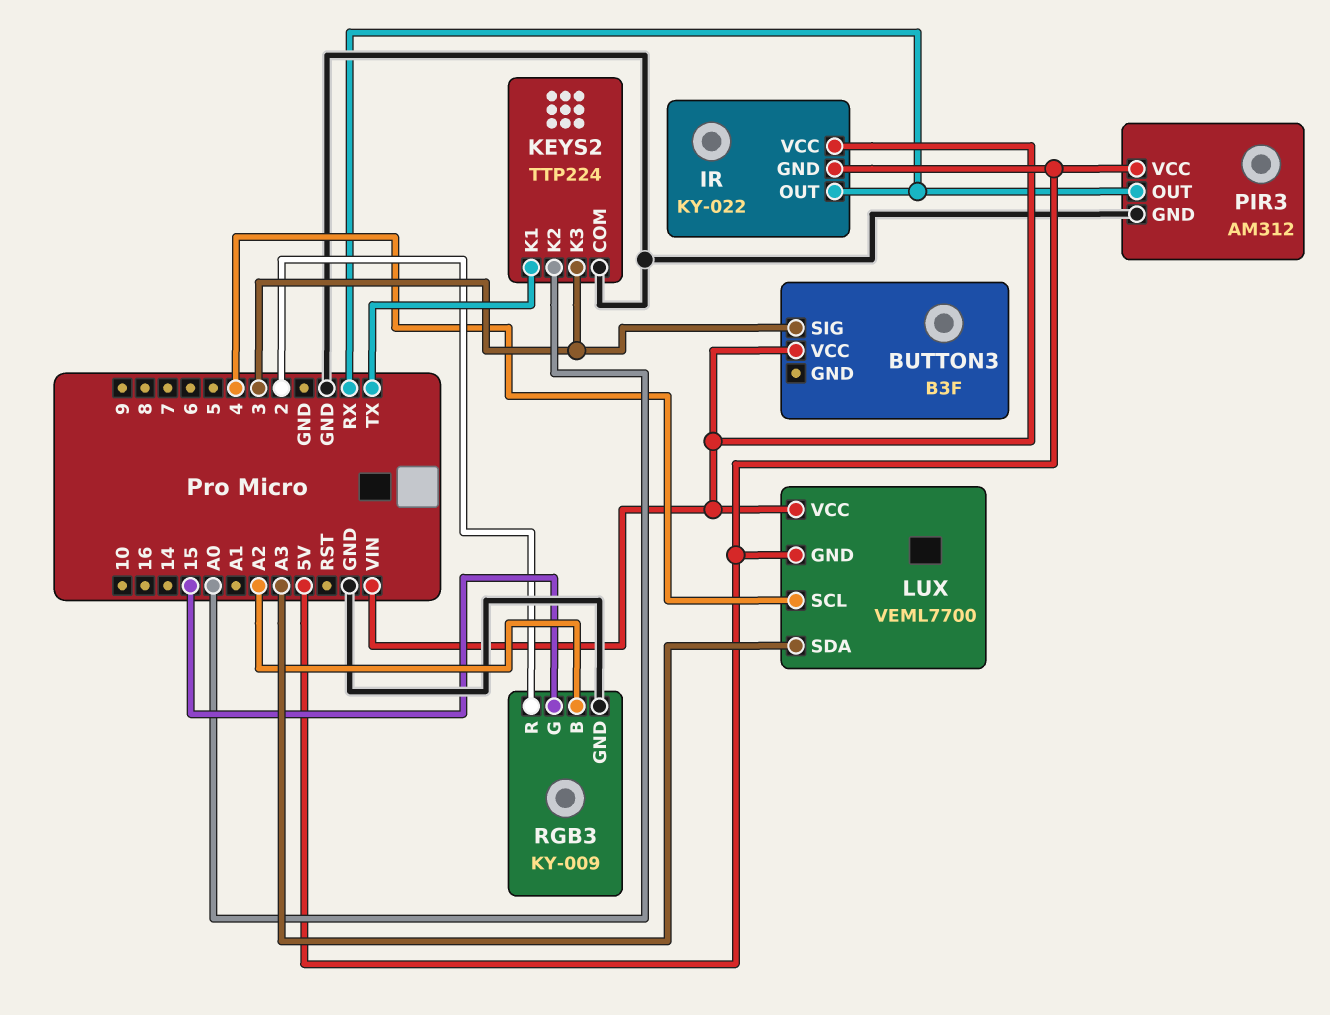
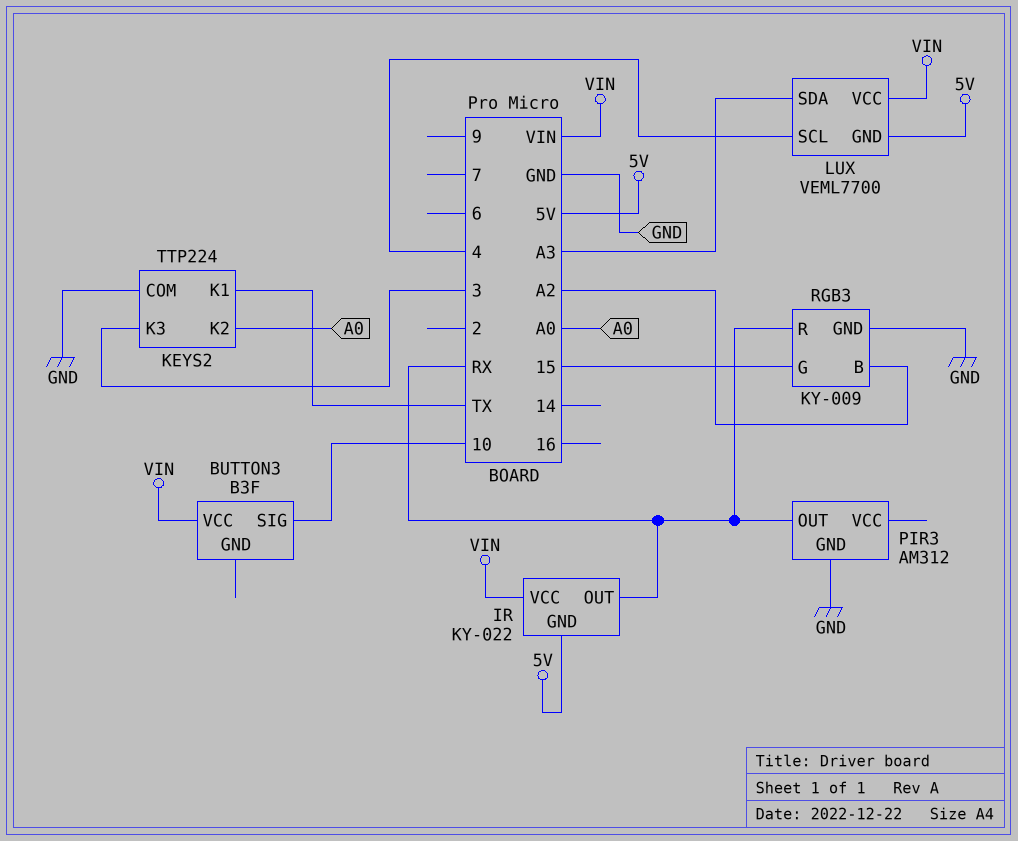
BUTTON3 pin SIG: 3 -> 10
PIR3 pin VCC: 5V -> none
RGB3 pin R: 2 -> RX

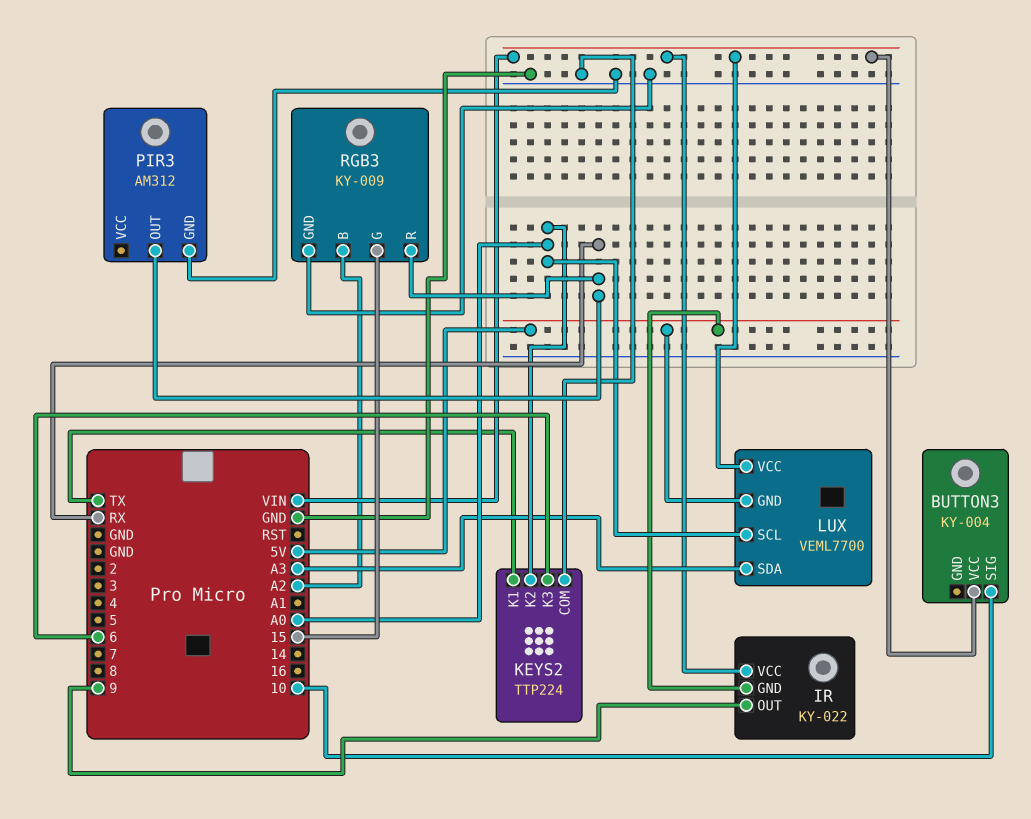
BUTTON3: B3F -> KY-004
IR pin OUT: RX -> 9
KEYS2 pin K3: 3 -> 6
LUX pin SCL: 4 -> A0

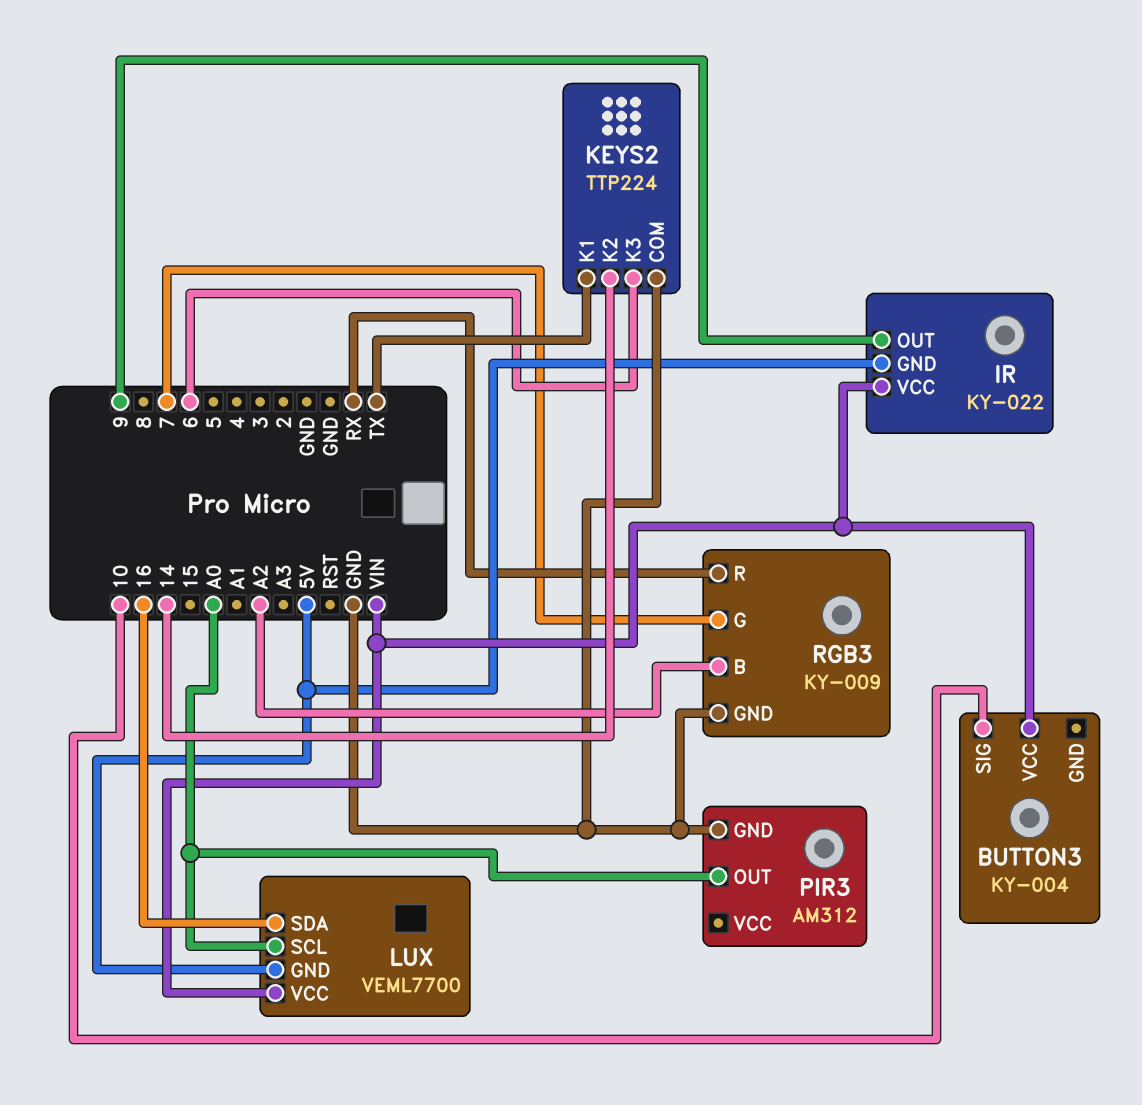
KEYS2 pin K2: A0 -> 14
LUX pin SDA: A3 -> 16
PIR3 pin OUT: RX -> A0
RGB3 pin G: 15 -> 7

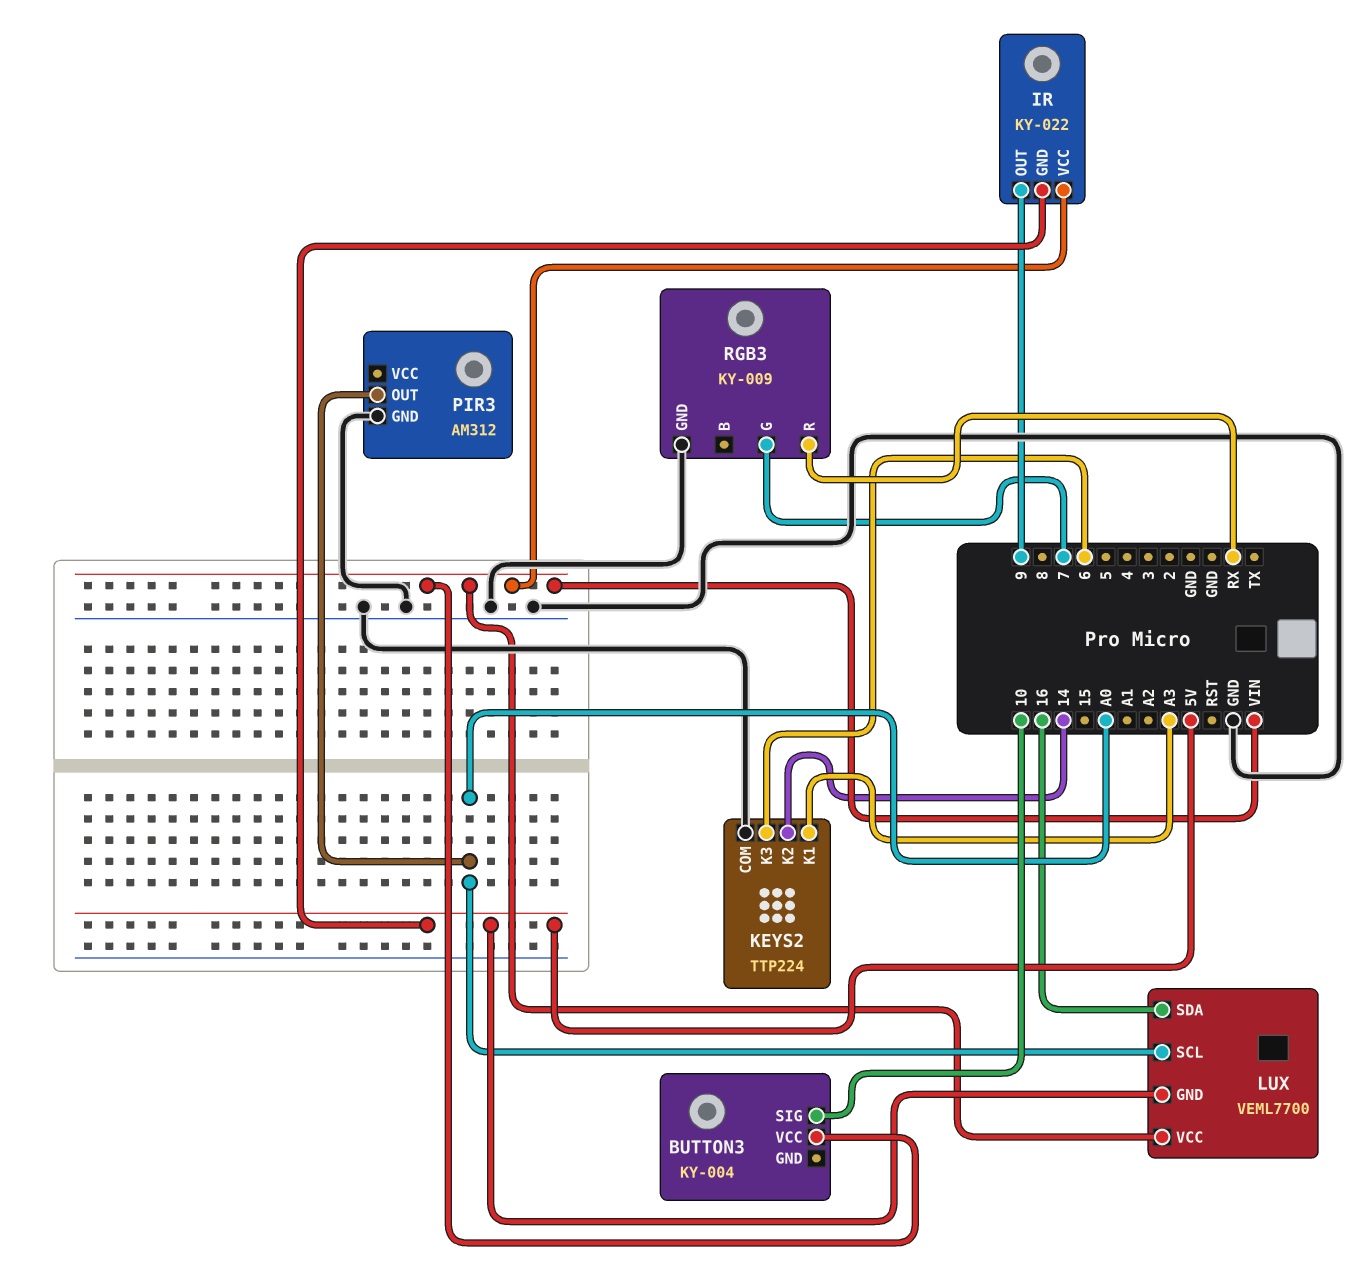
KEYS2 pin K1: TX -> A3
RGB3 pin B: A2 -> none

